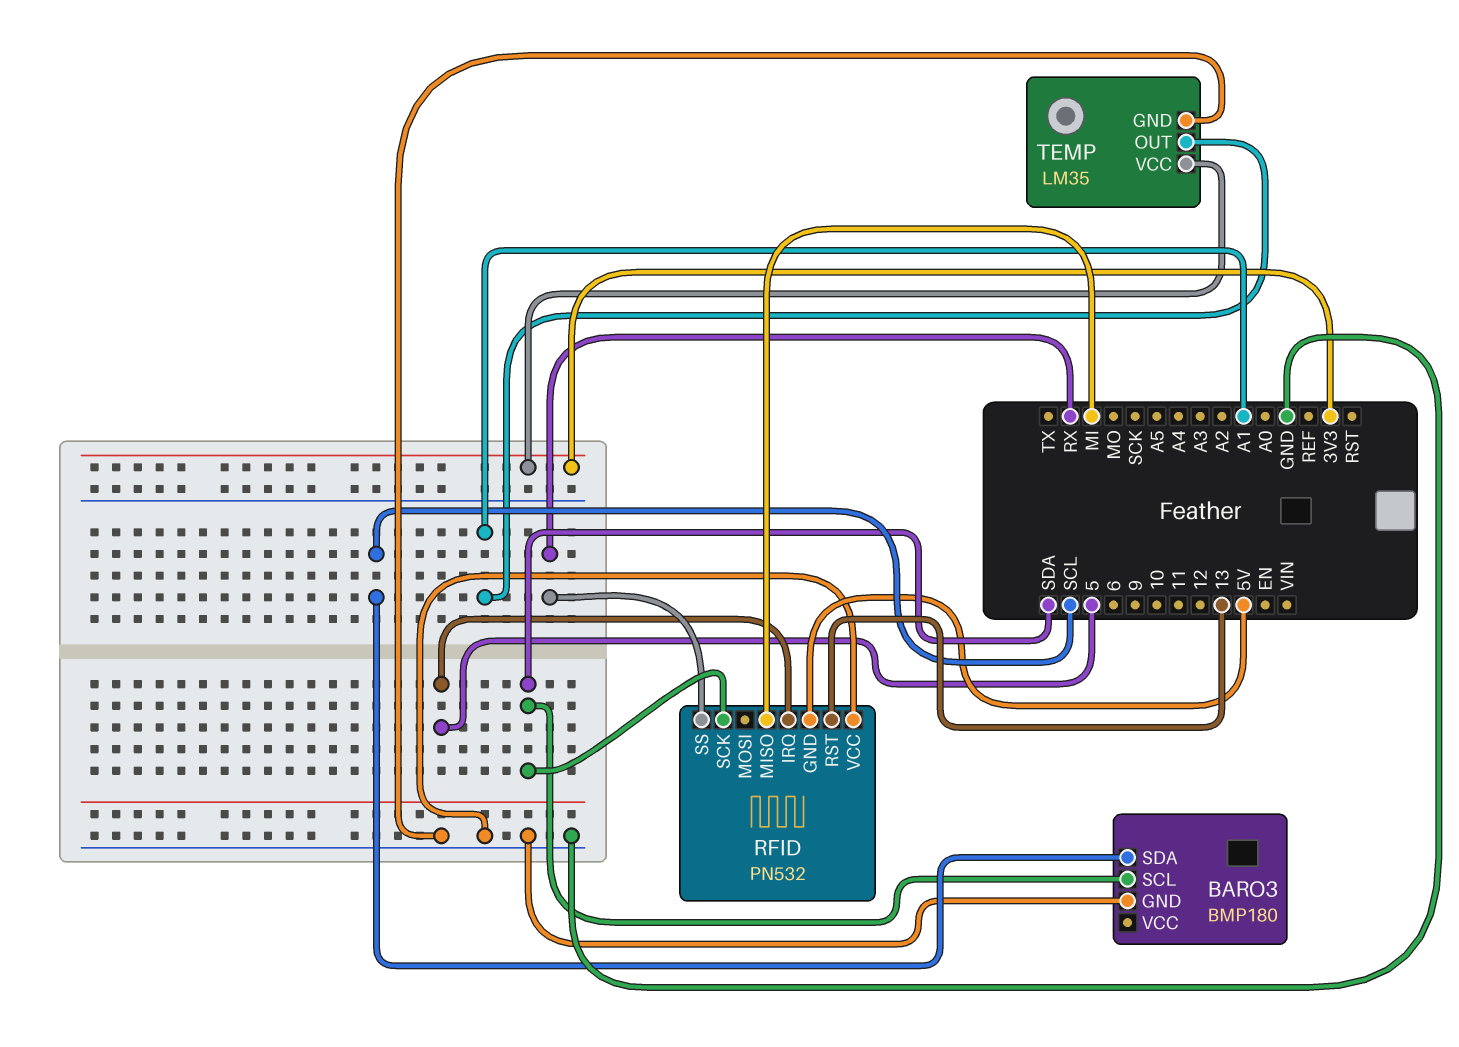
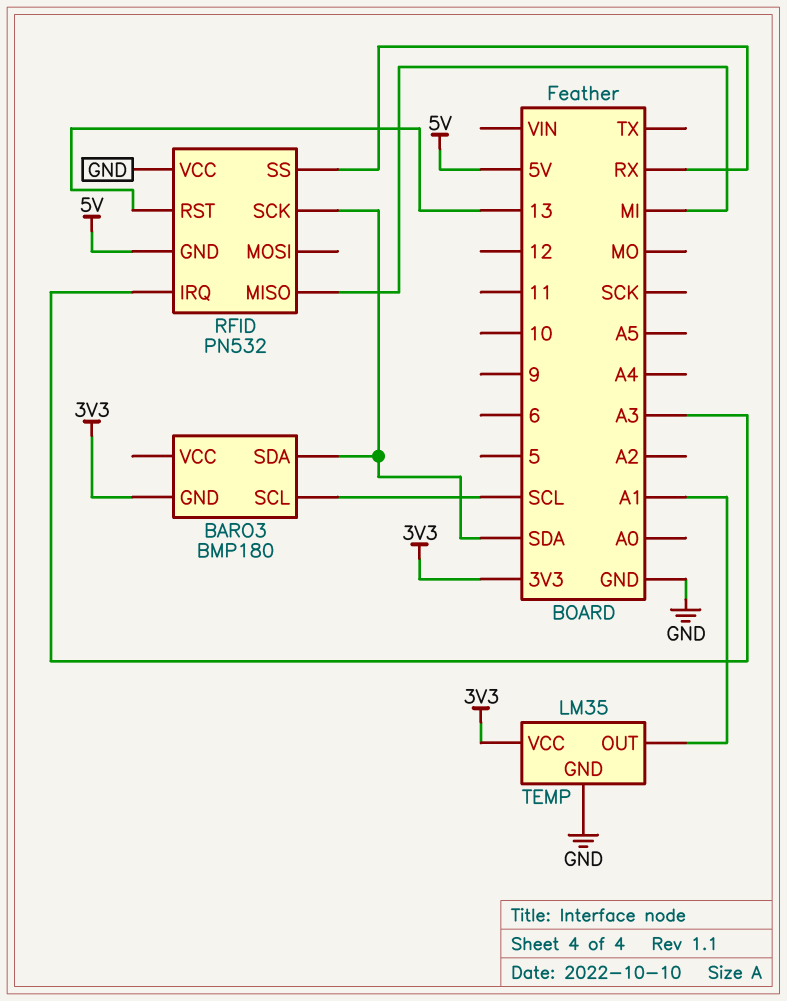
BARO3 pin GND: GND -> 3V3
BARO3 pin SCL: SDA -> SCL
BARO3 pin SDA: SCL -> SDA
RFID pin IRQ: 5 -> A3

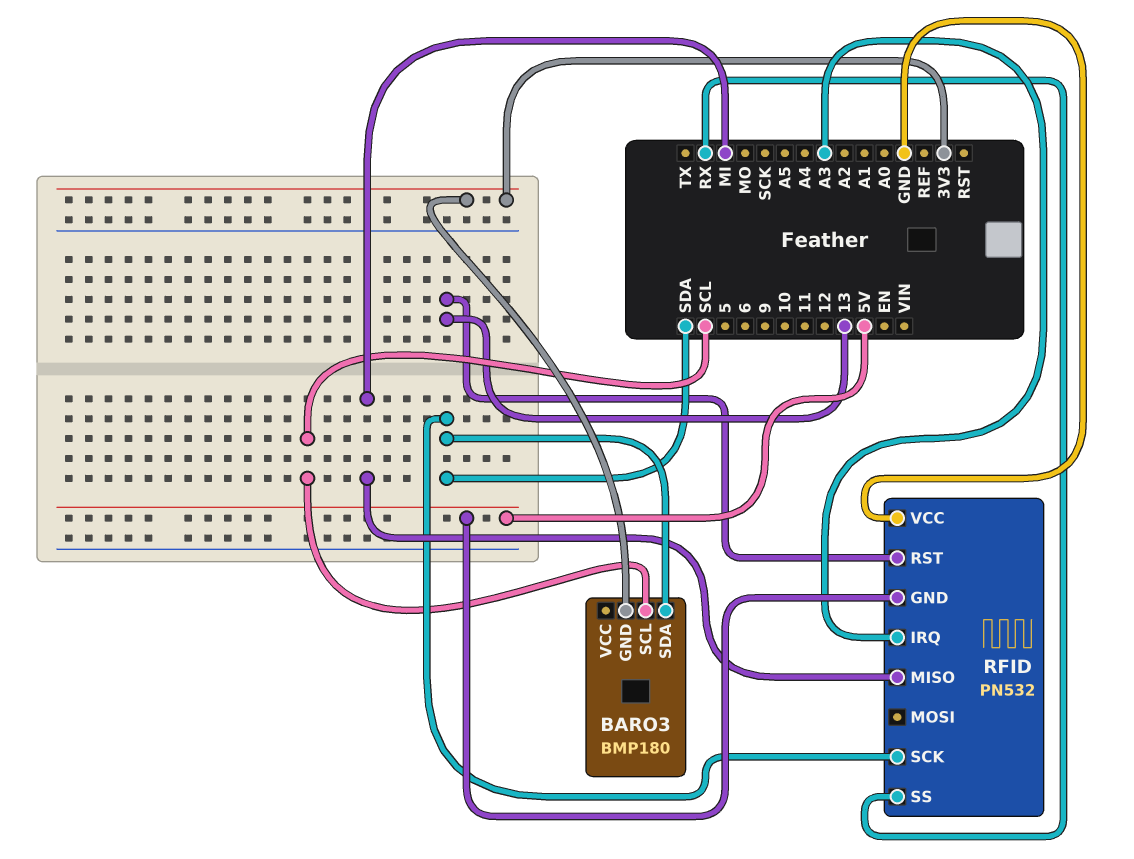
TEMP: LM35 -> none
TEMP pin GND: GND -> none
TEMP pin OUT: A1 -> none
TEMP pin VCC: 3V3 -> none

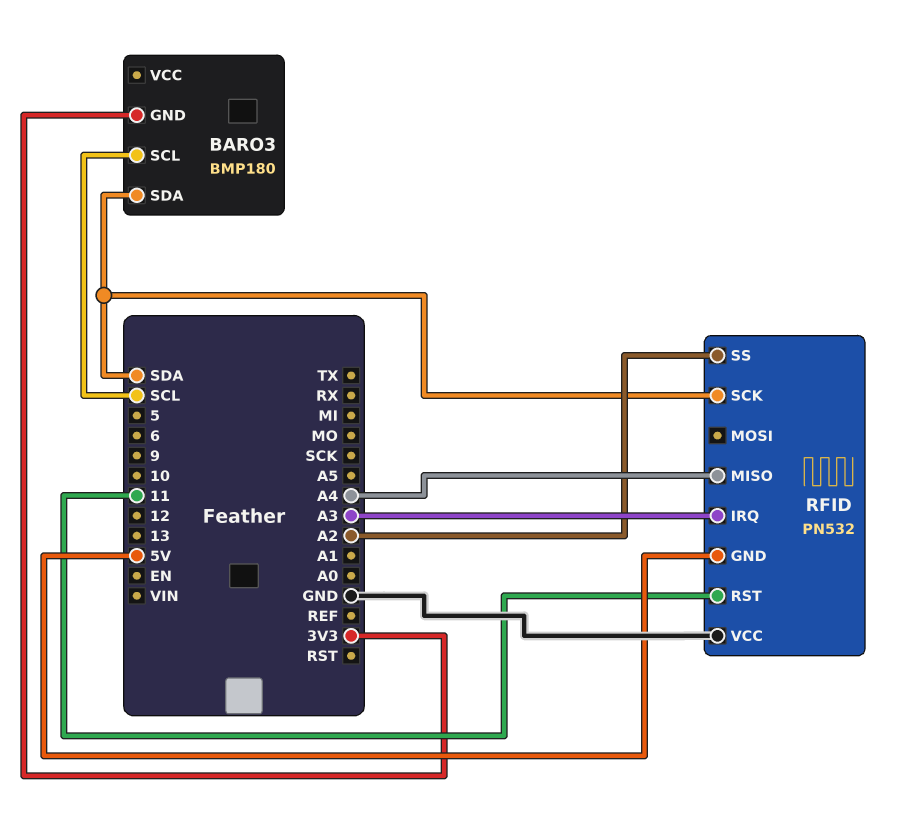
RFID pin MISO: MI -> A4
RFID pin RST: 13 -> 11
RFID pin SS: RX -> A2

